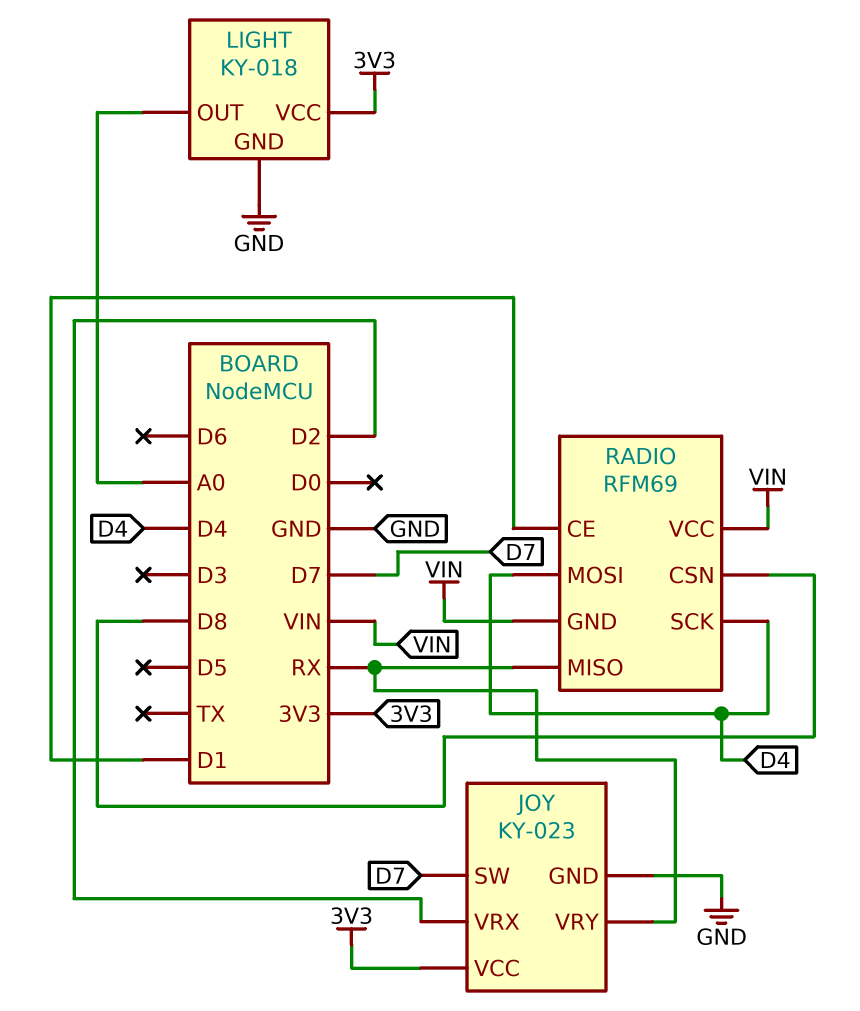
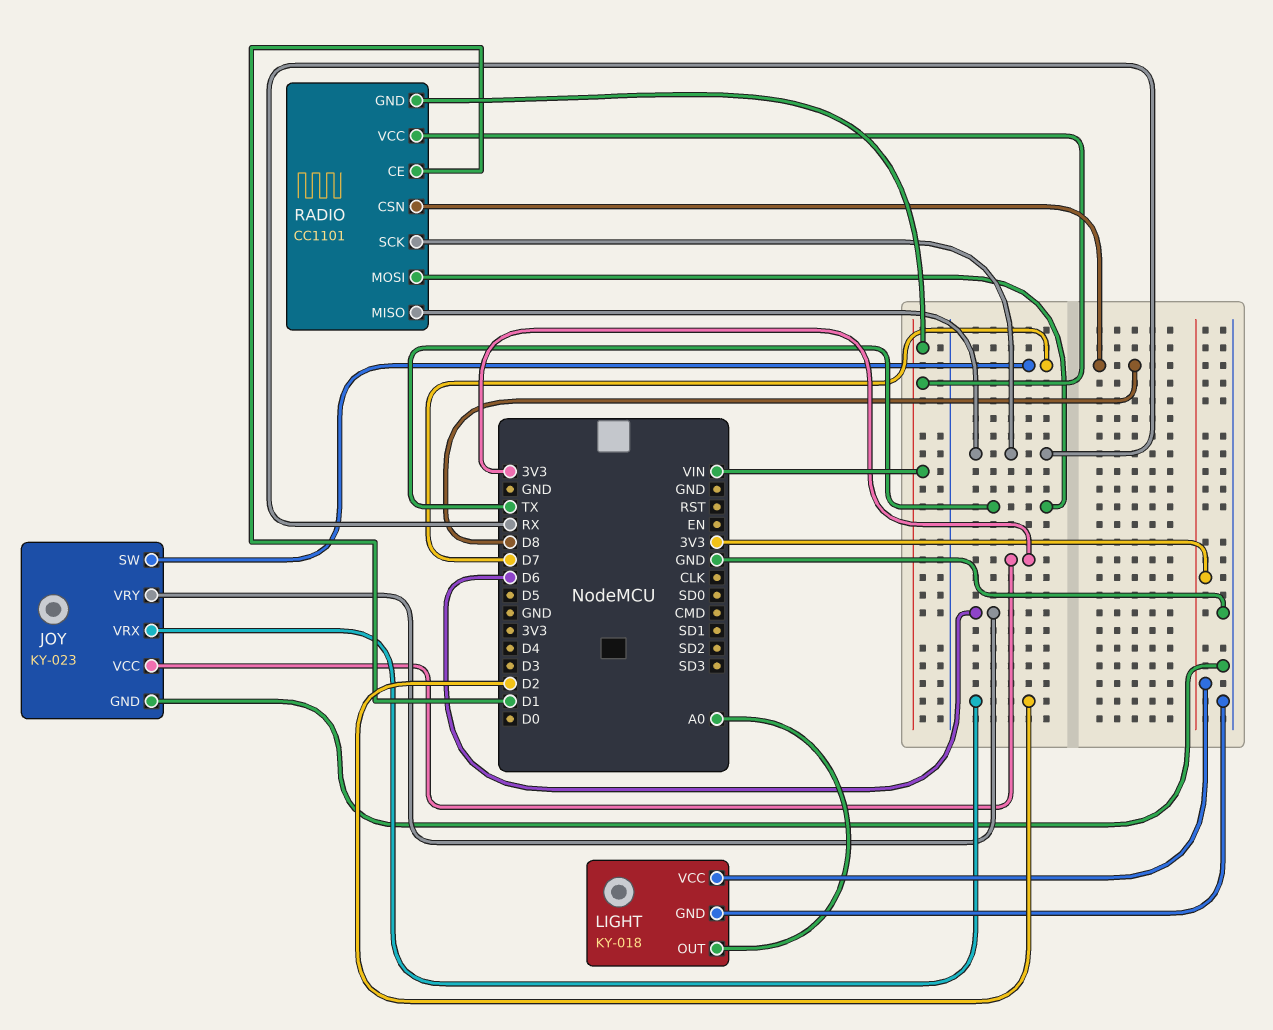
JOY pin VRY: RX -> D6
RADIO: RFM69 -> CC1101
RADIO pin MOSI: D4 -> TX
RADIO pin SCK: D4 -> RX

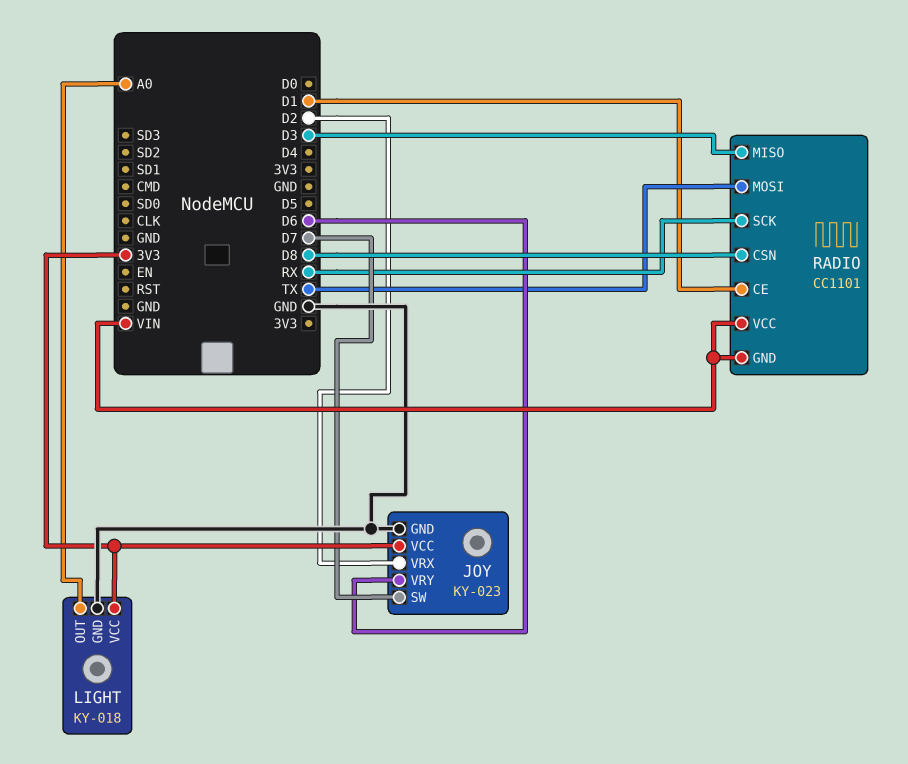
RADIO pin MISO: RX -> D3

